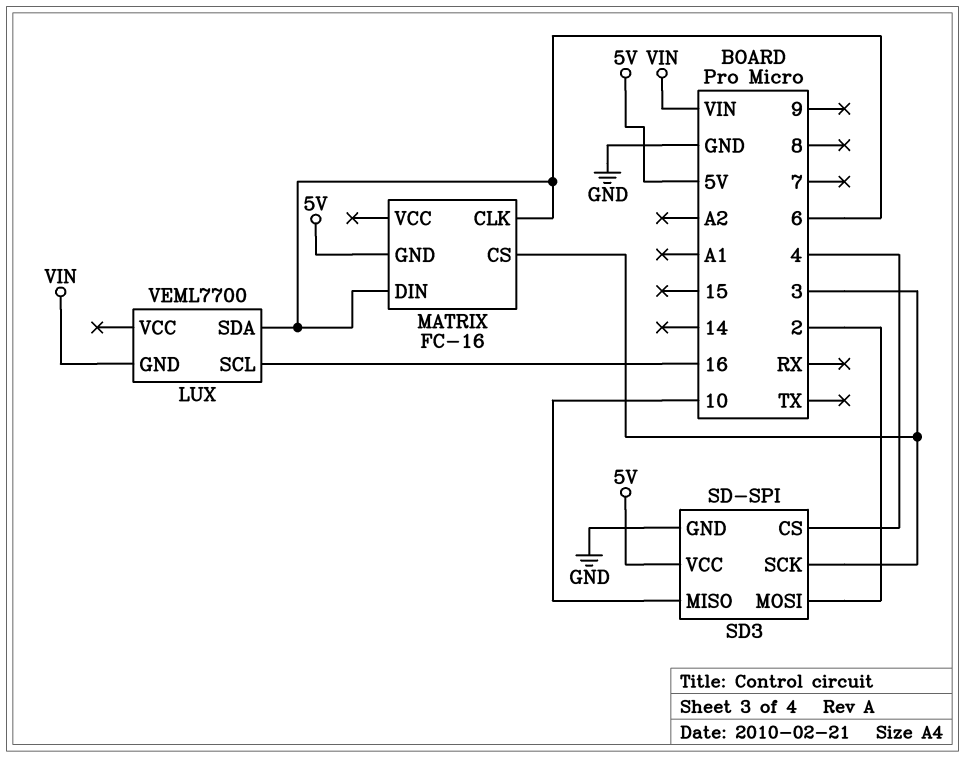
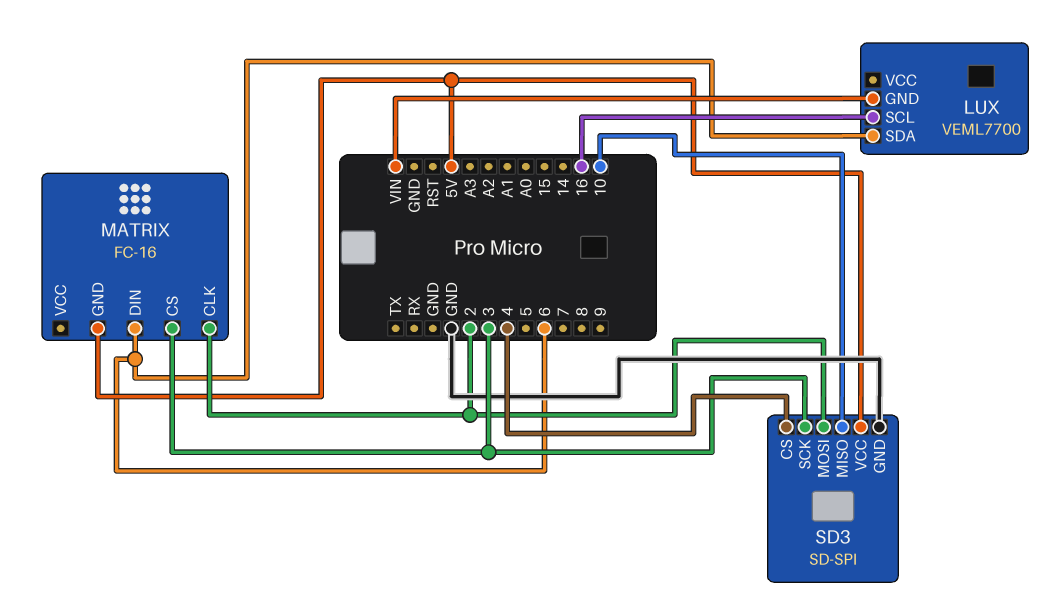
MATRIX pin CLK: 6 -> 2

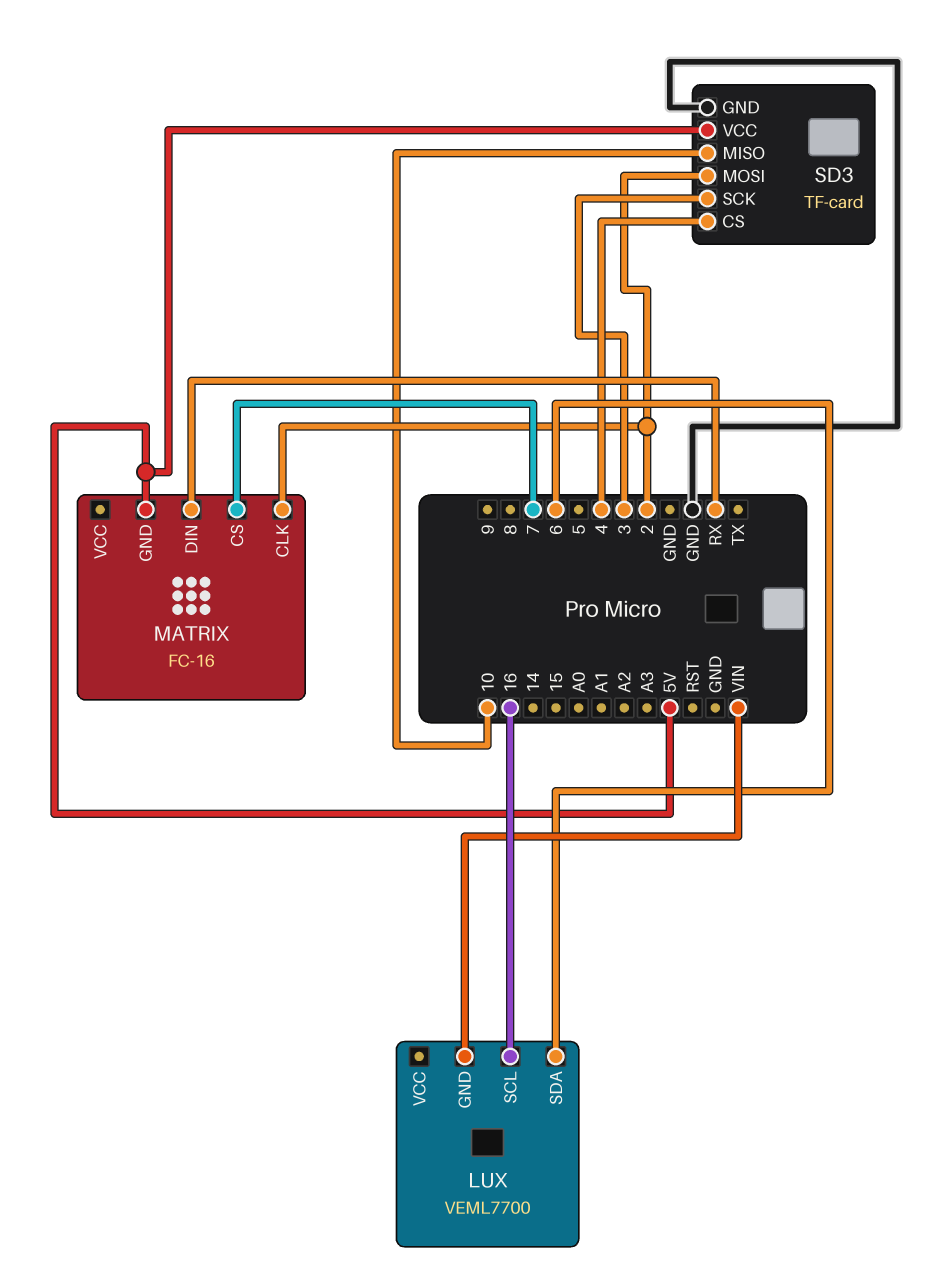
MATRIX pin CS: 3 -> 7
MATRIX pin DIN: 6 -> RX
SD3: SD-SPI -> TF-card

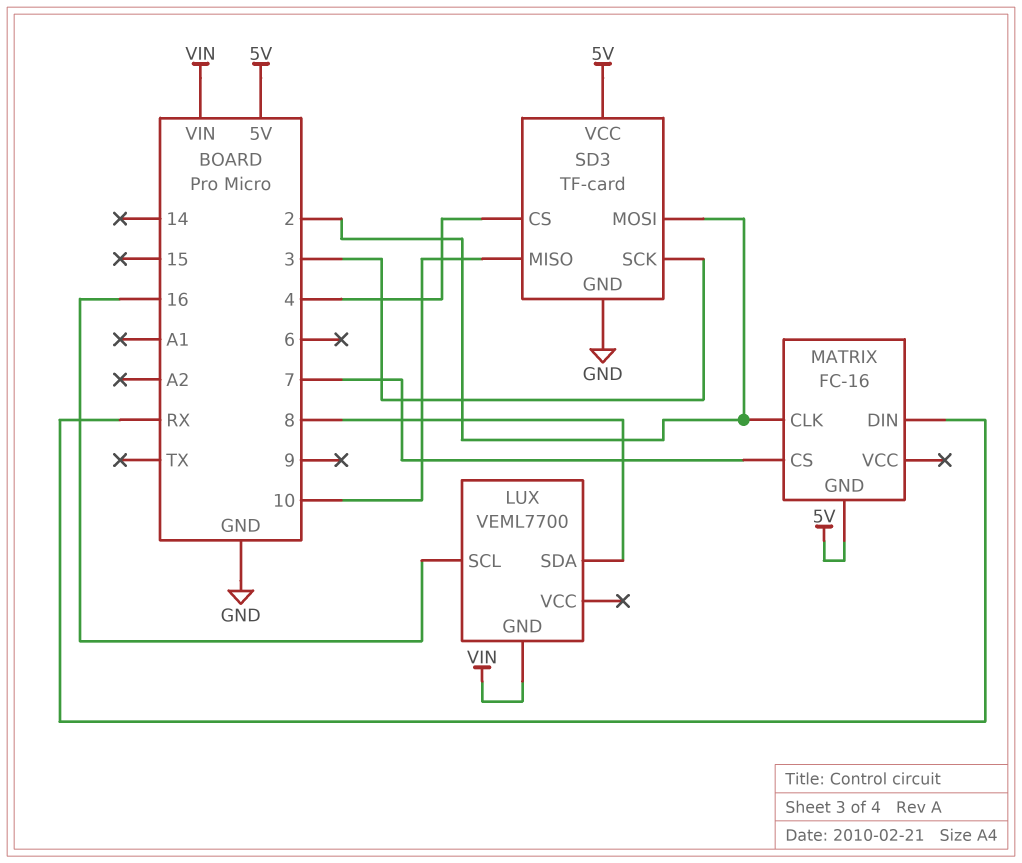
LUX pin SDA: 6 -> 8

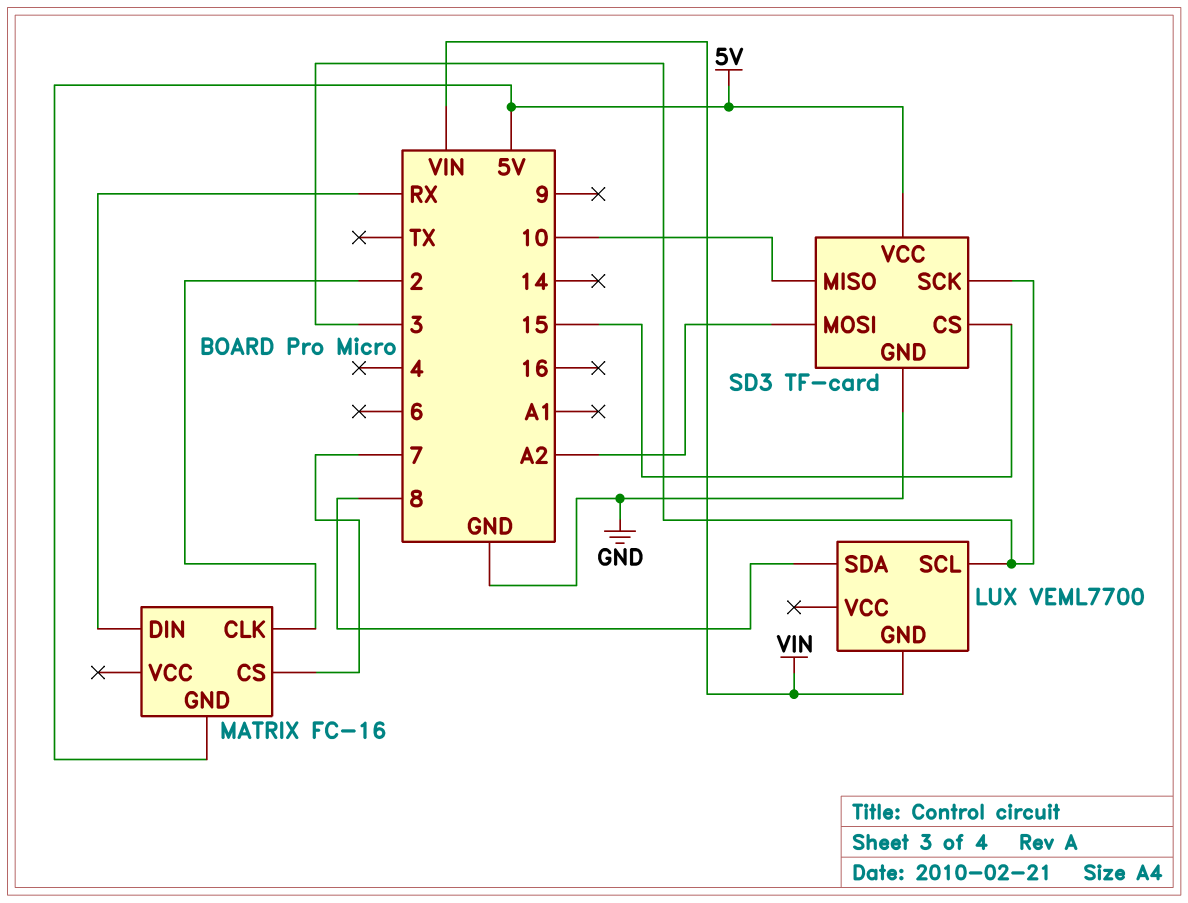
LUX pin SCL: 16 -> 3
SD3 pin CS: 4 -> 15
SD3 pin MOSI: 2 -> A2

